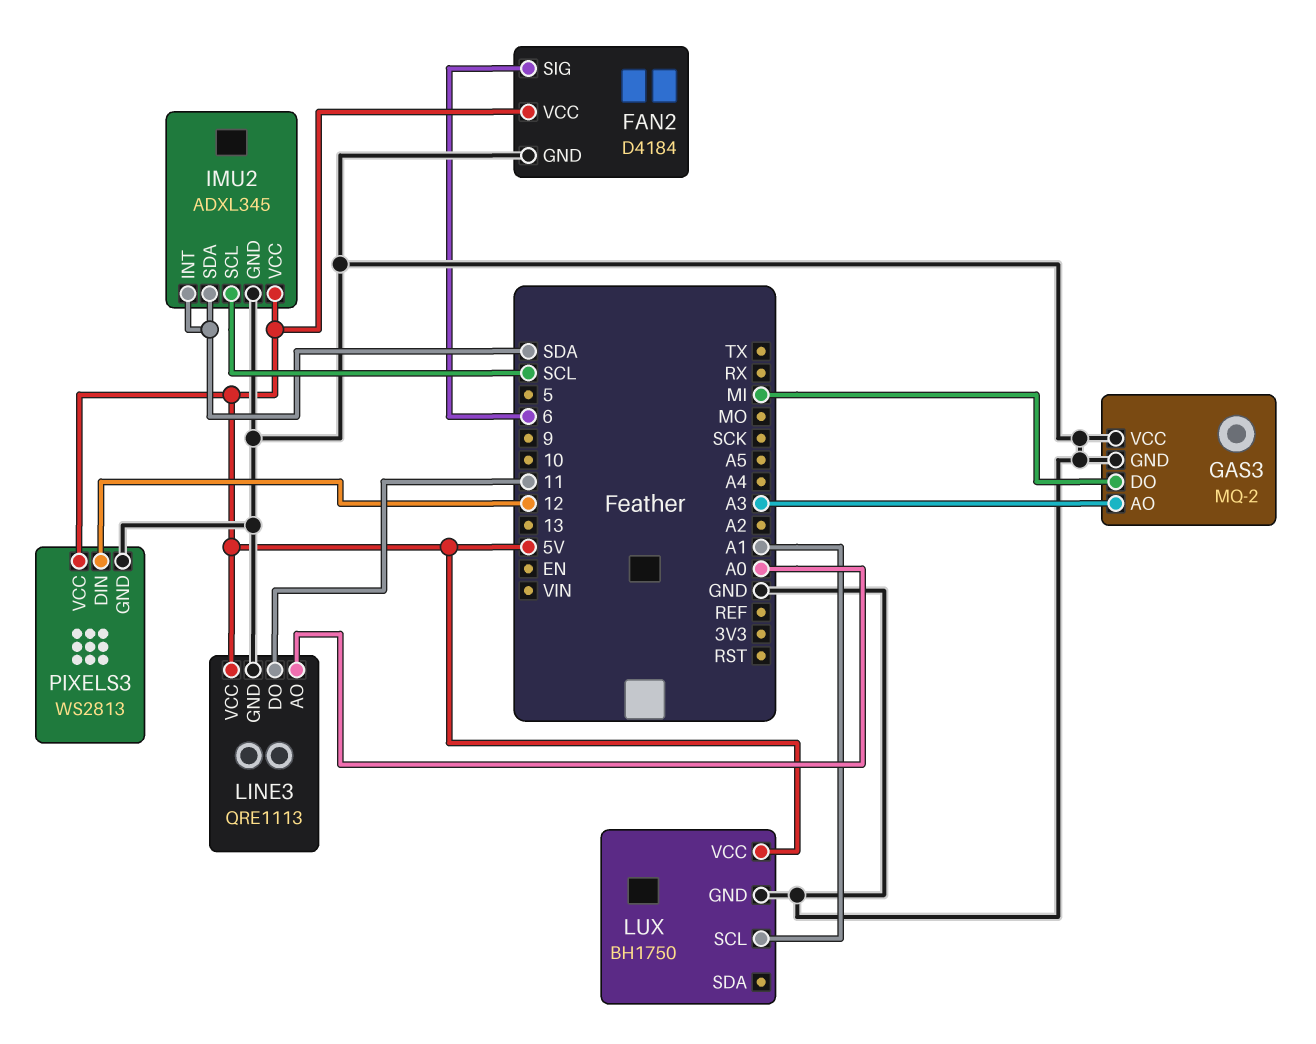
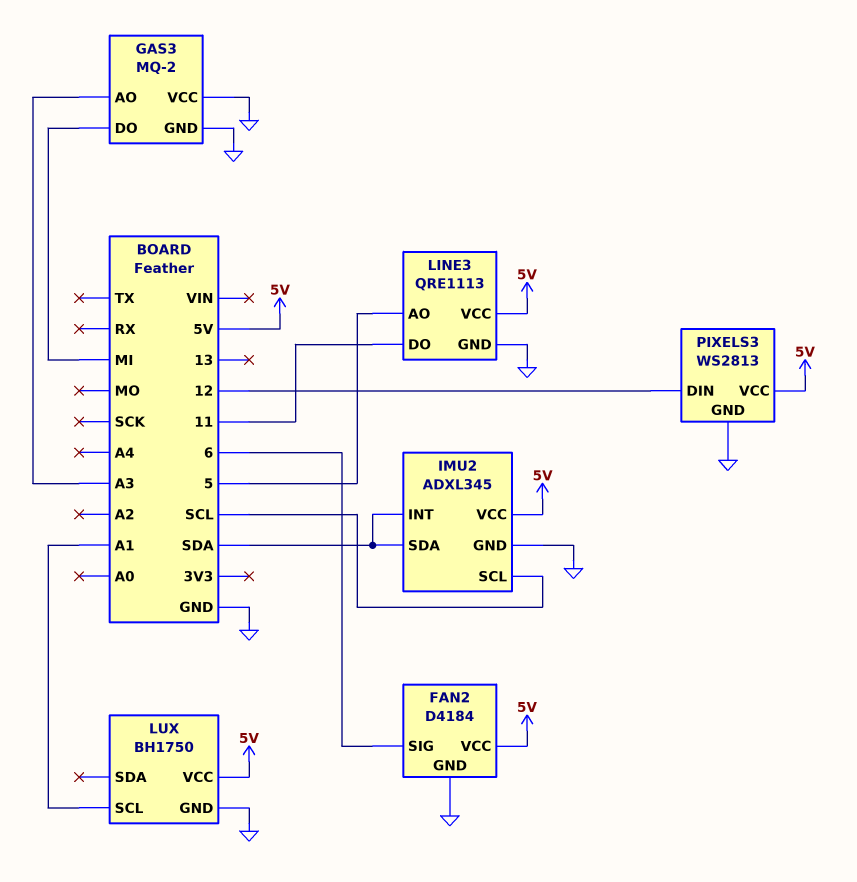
LINE3 pin AO: A0 -> 5

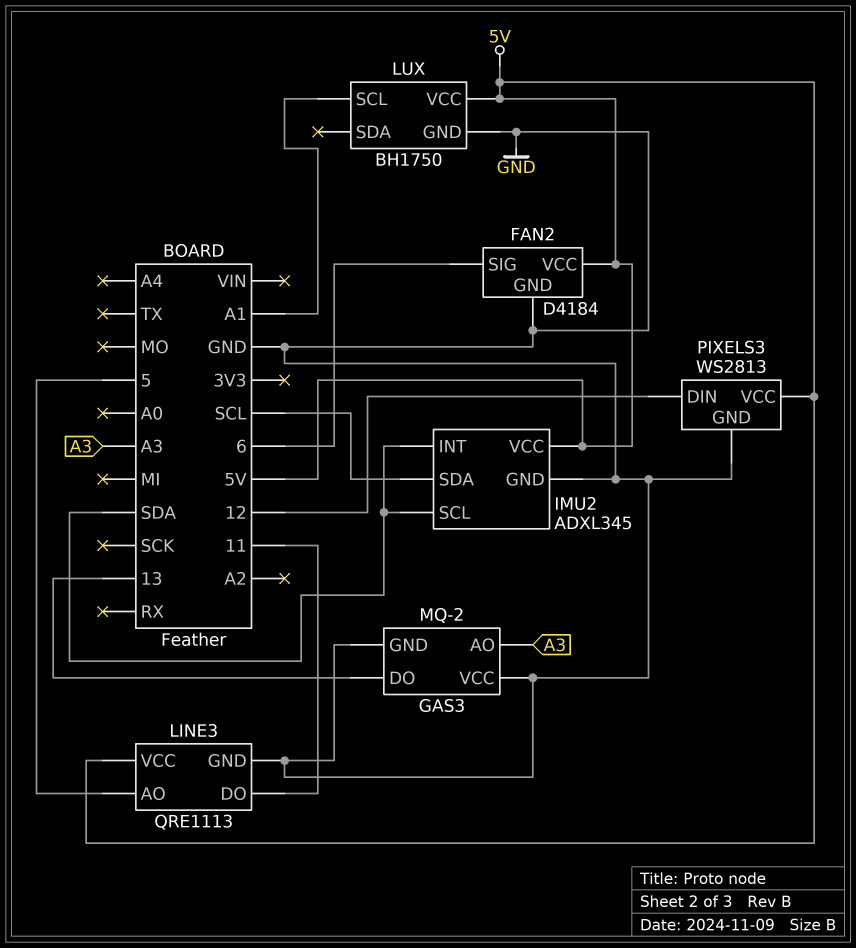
GAS3 pin DO: MI -> 13
IMU2 pin SCL: SCL -> SDA
IMU2 pin SDA: SDA -> SCL

